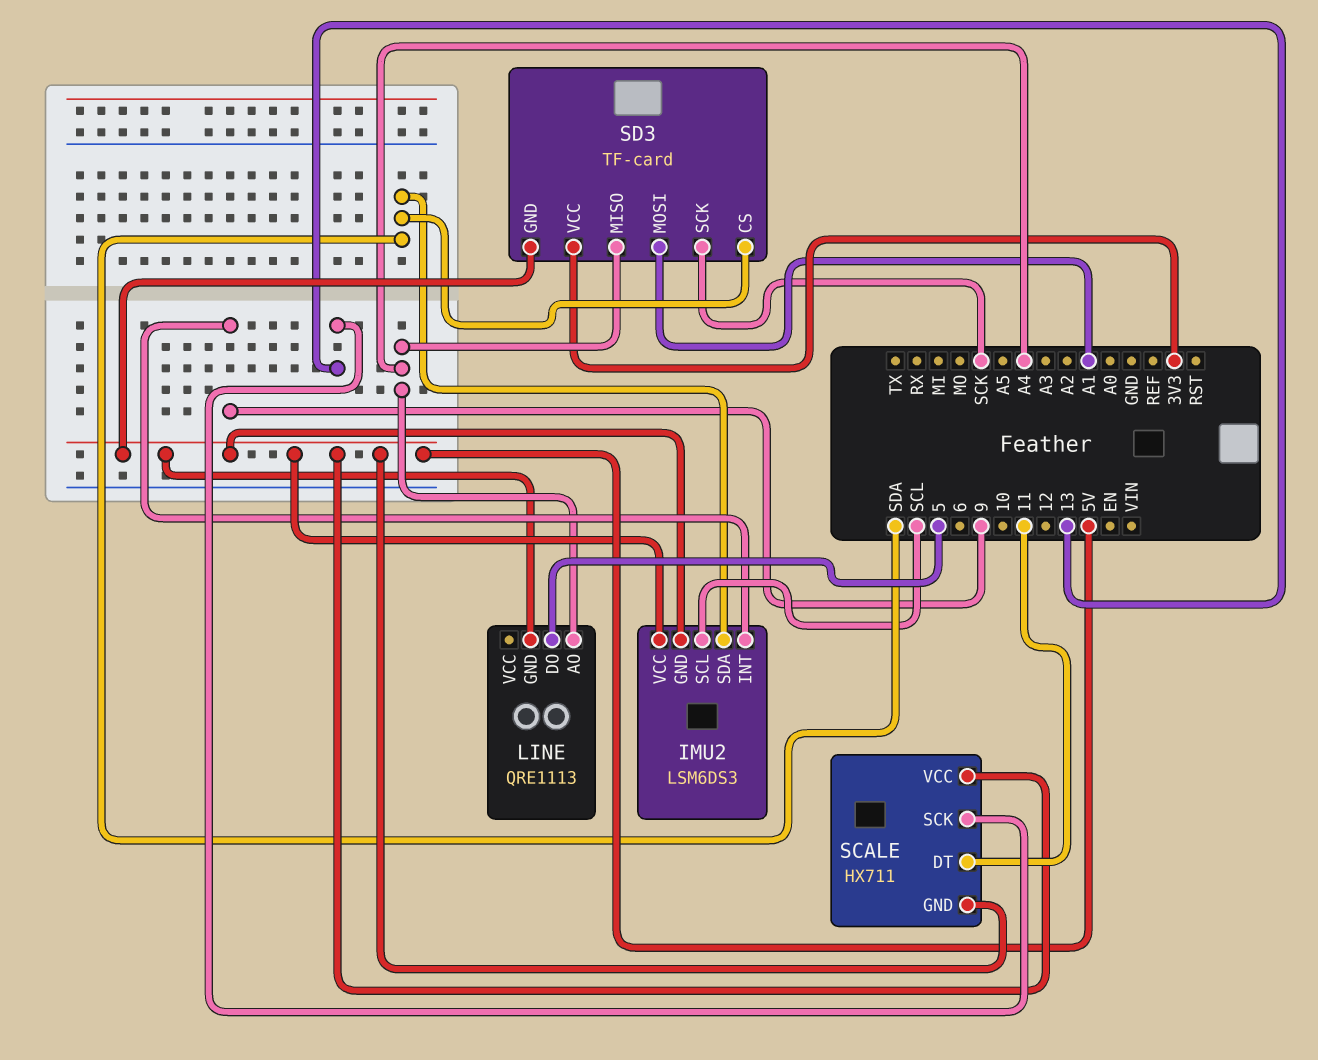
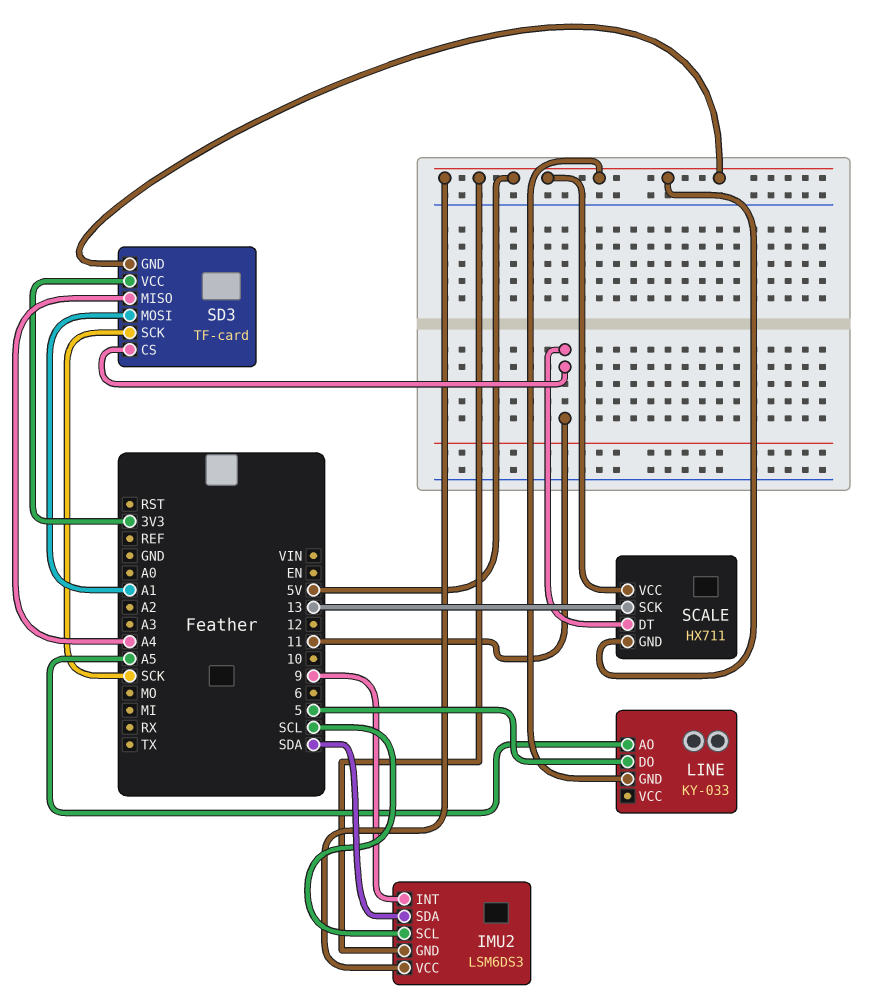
LINE: QRE1113 -> KY-033
LINE pin AO: A4 -> A5
SD3 pin CS: SDA -> 11

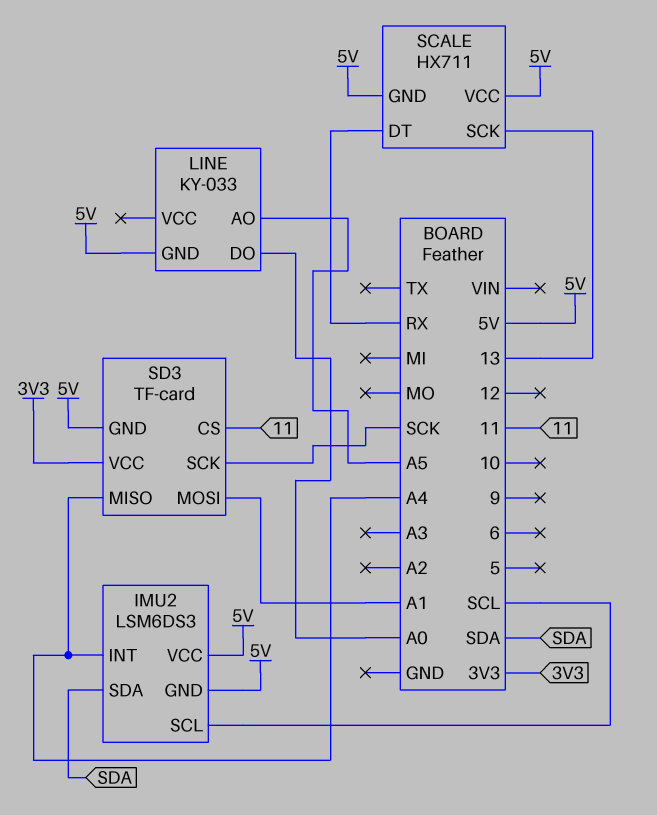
IMU2 pin INT: 9 -> A4
LINE pin DO: 5 -> A0
SCALE pin DT: 11 -> RX

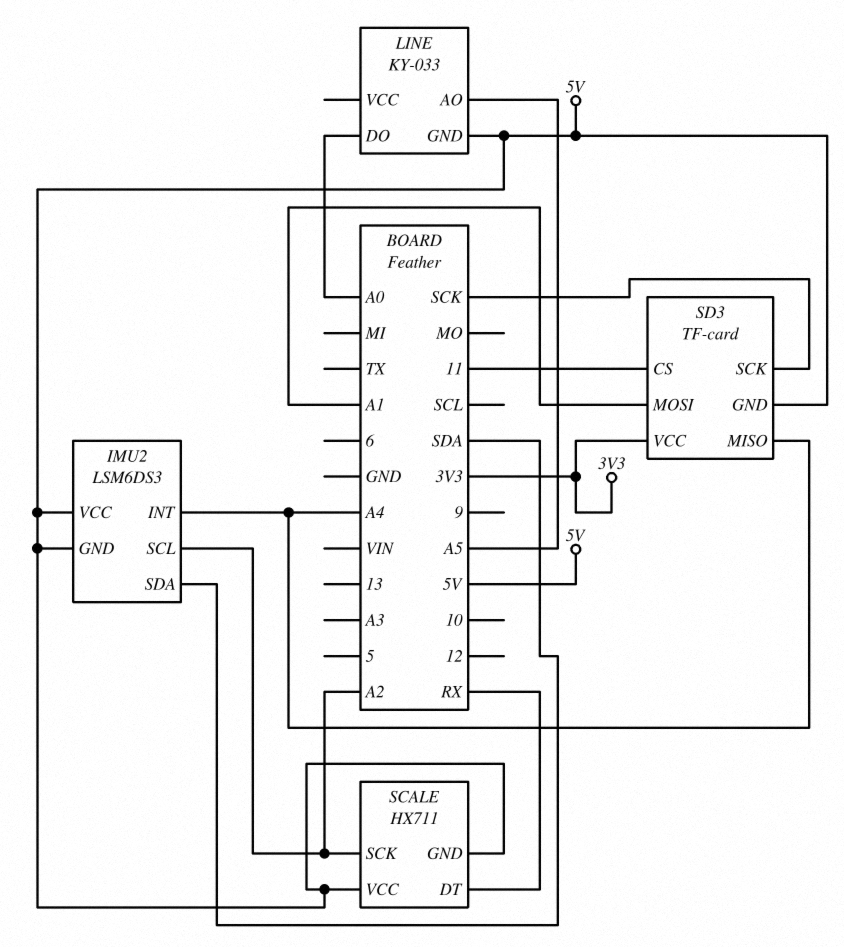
IMU2 pin SCL: SCL -> A2
SCALE pin SCK: 13 -> A2

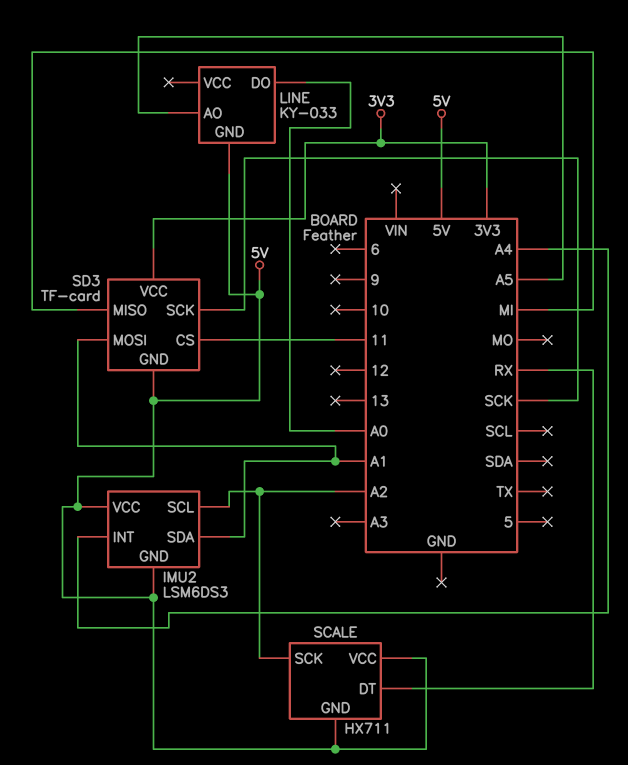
IMU2 pin SDA: SDA -> A1
SD3 pin MISO: A4 -> MI

